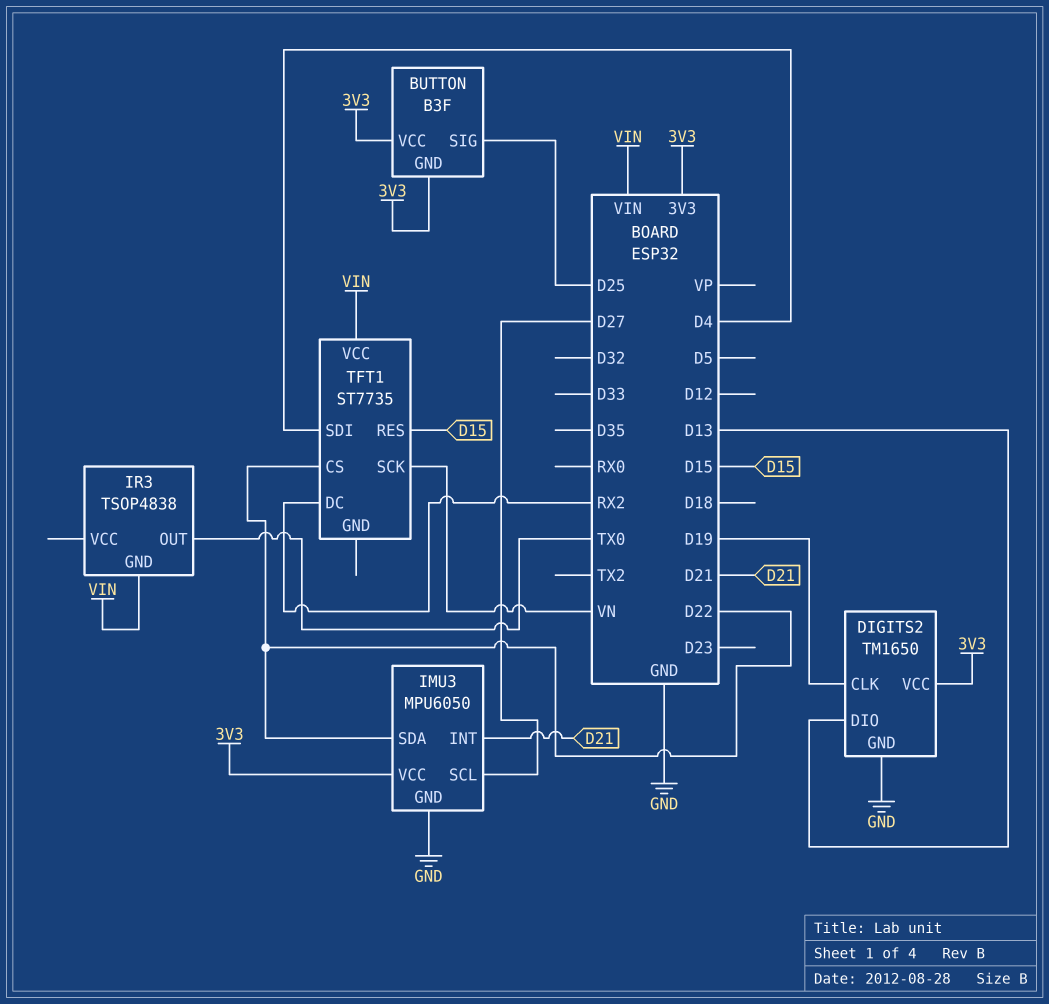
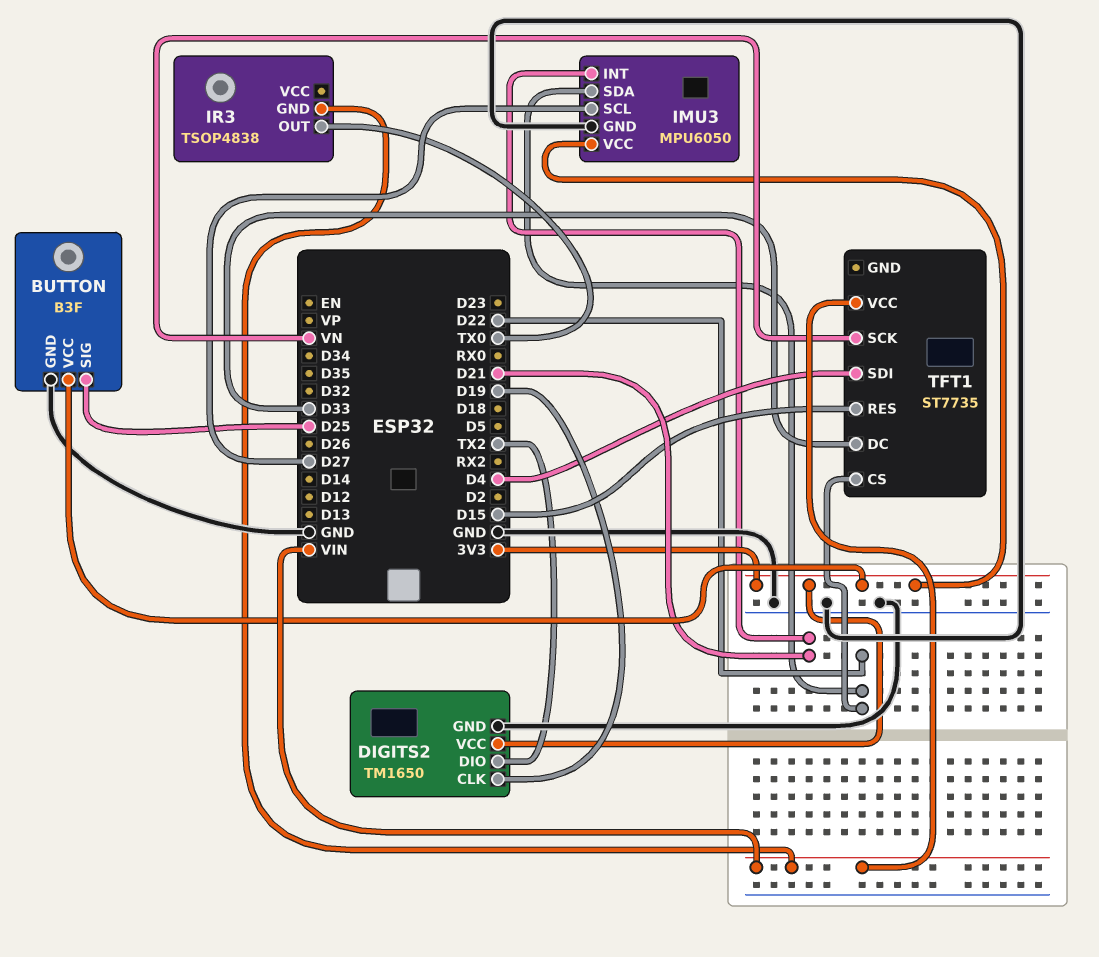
BUTTON pin GND: 3V3 -> GND
DIGITS2 pin DIO: D13 -> TX2
TFT1 pin DC: RX2 -> D33

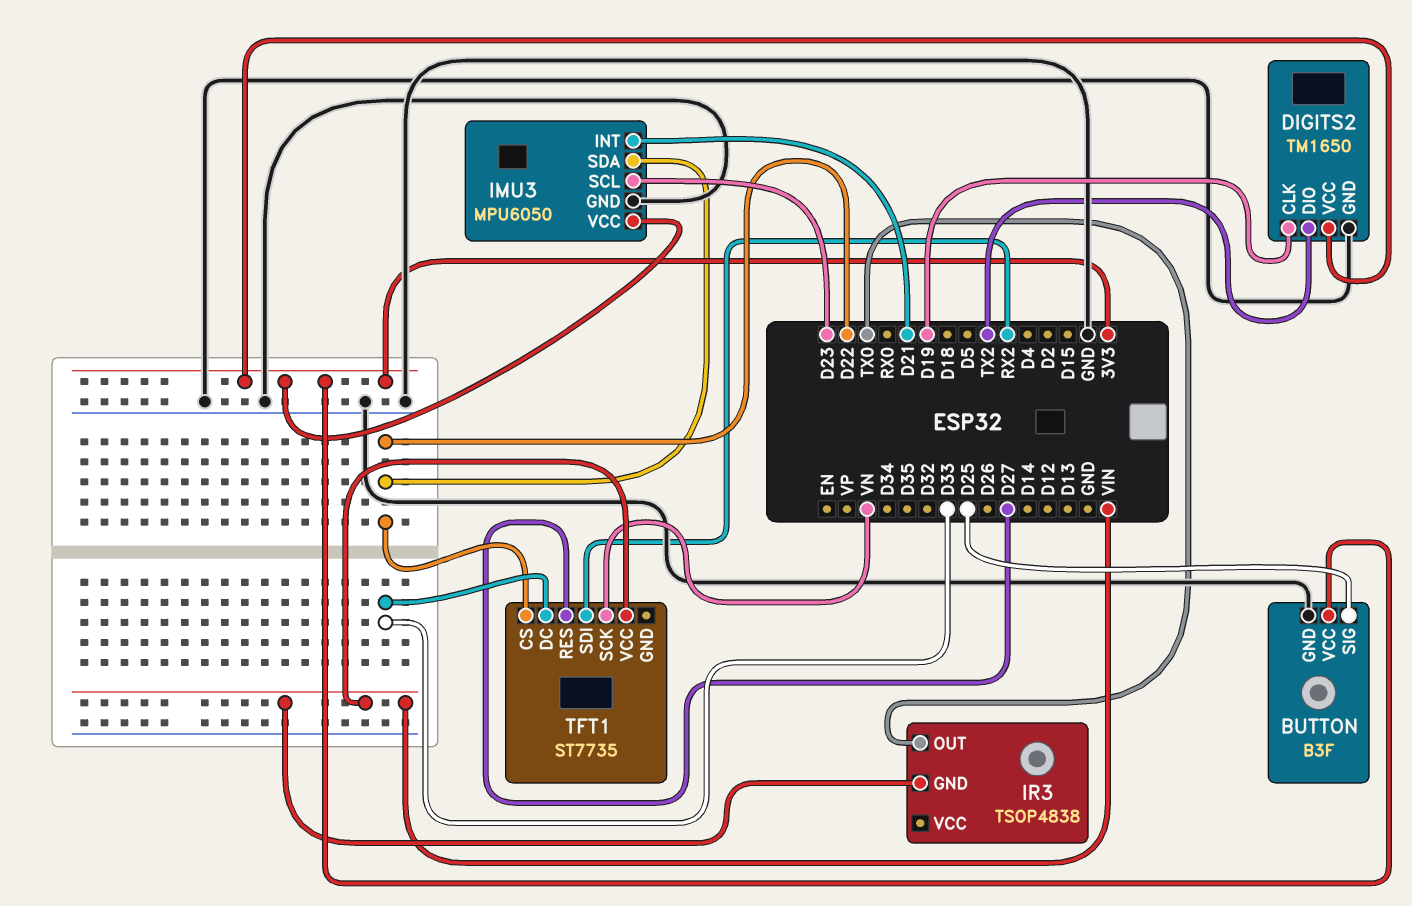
IMU3 pin SCL: D27 -> D23
TFT1 pin RES: D15 -> D27
TFT1 pin SDI: D4 -> RX2

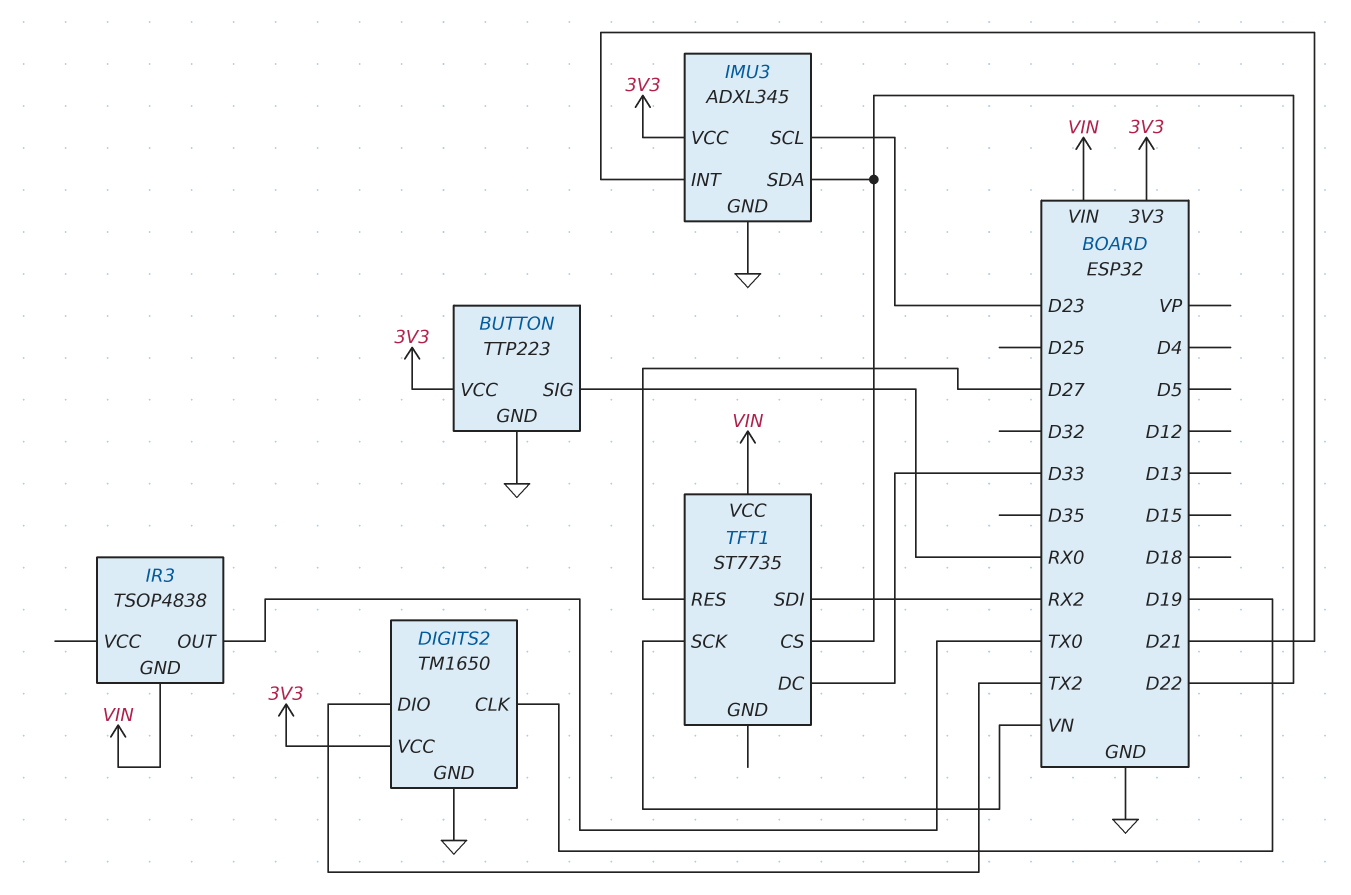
BUTTON: B3F -> TTP223
BUTTON pin SIG: D25 -> RX0
IMU3: MPU6050 -> ADXL345

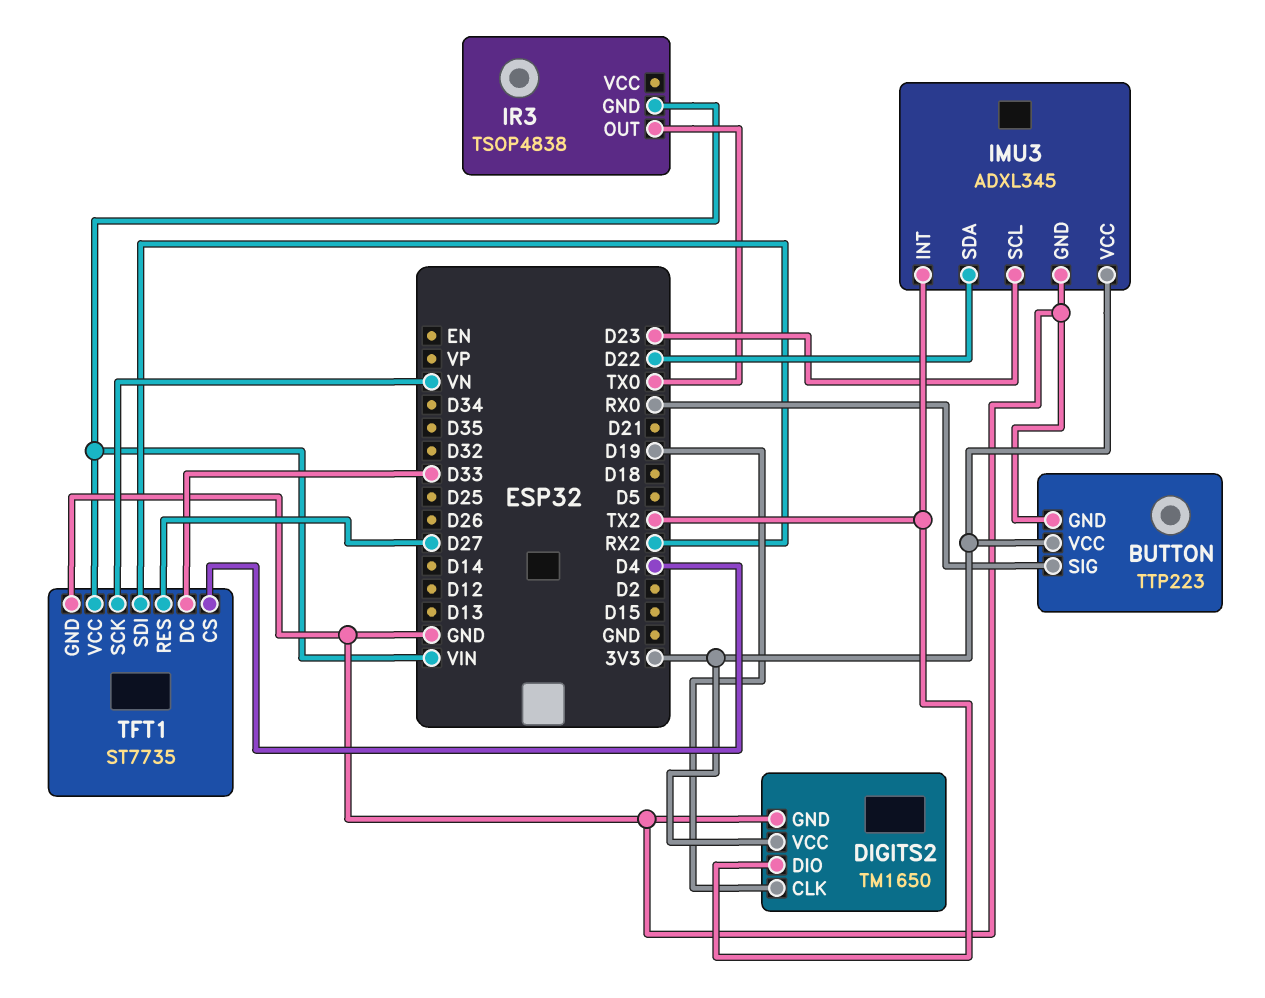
IMU3 pin INT: D21 -> TX2
TFT1 pin CS: D22 -> D4
TFT1 pin GND: none -> GND

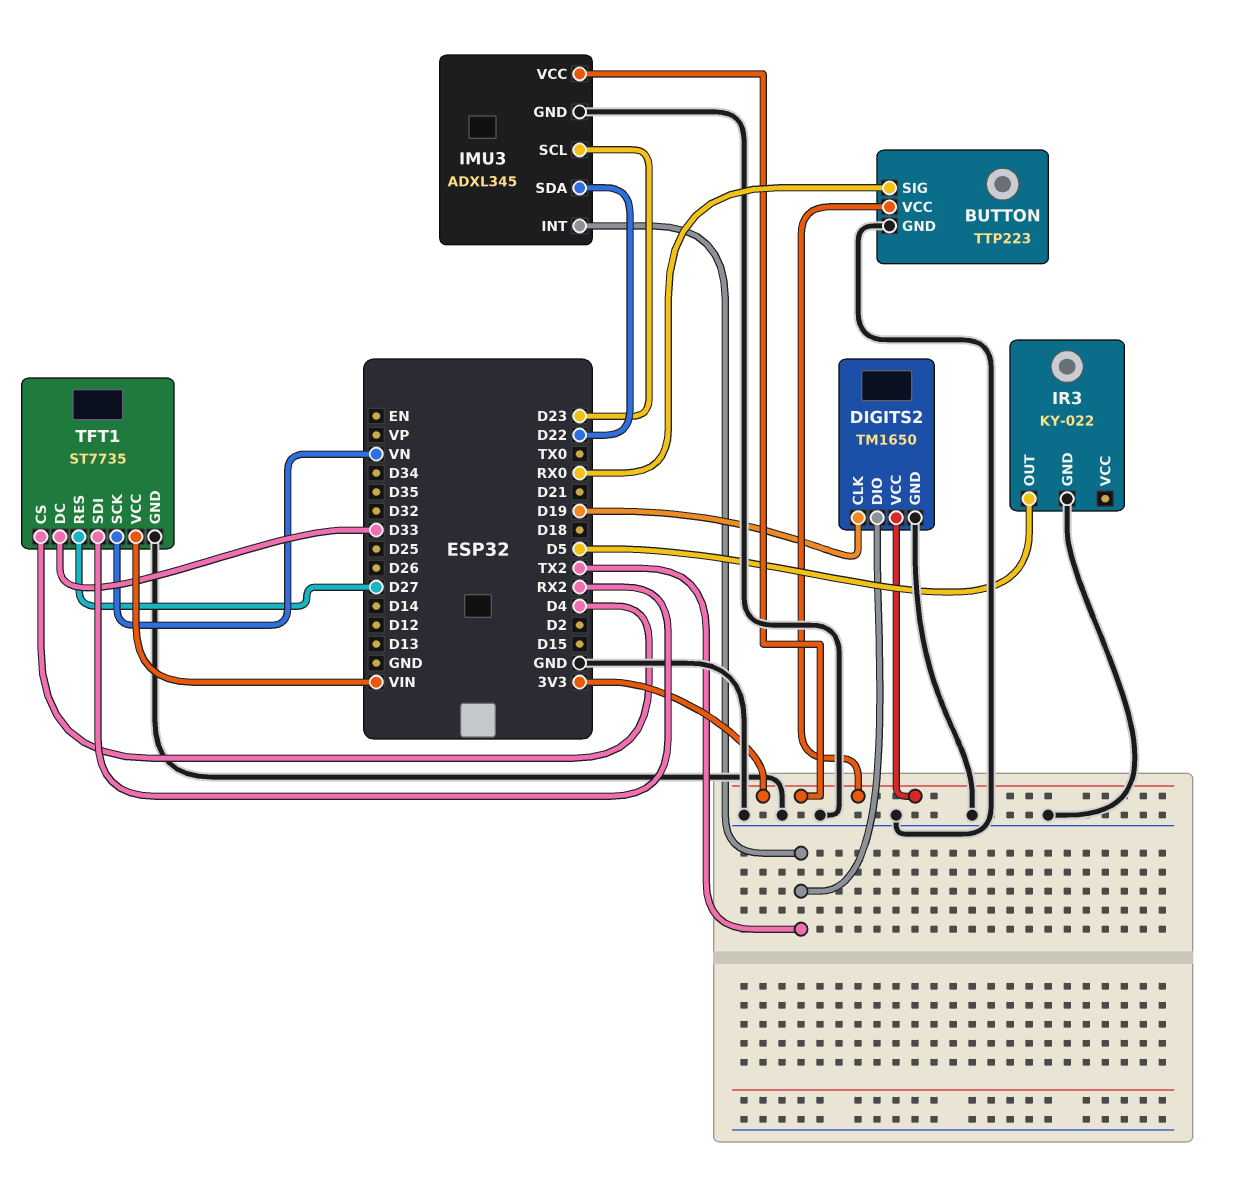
IR3: TSOP4838 -> KY-022
IR3 pin GND: VIN -> GND
IR3 pin OUT: TX0 -> D5

